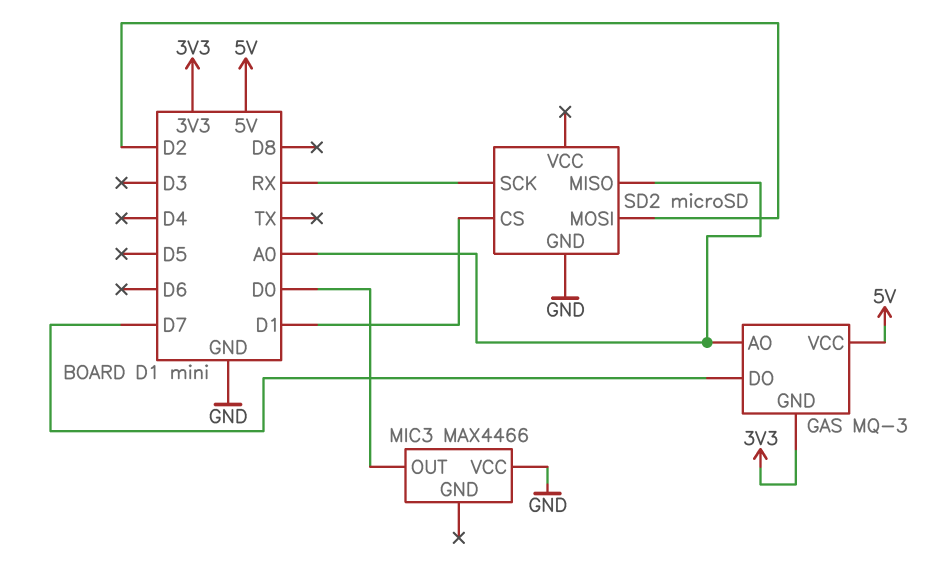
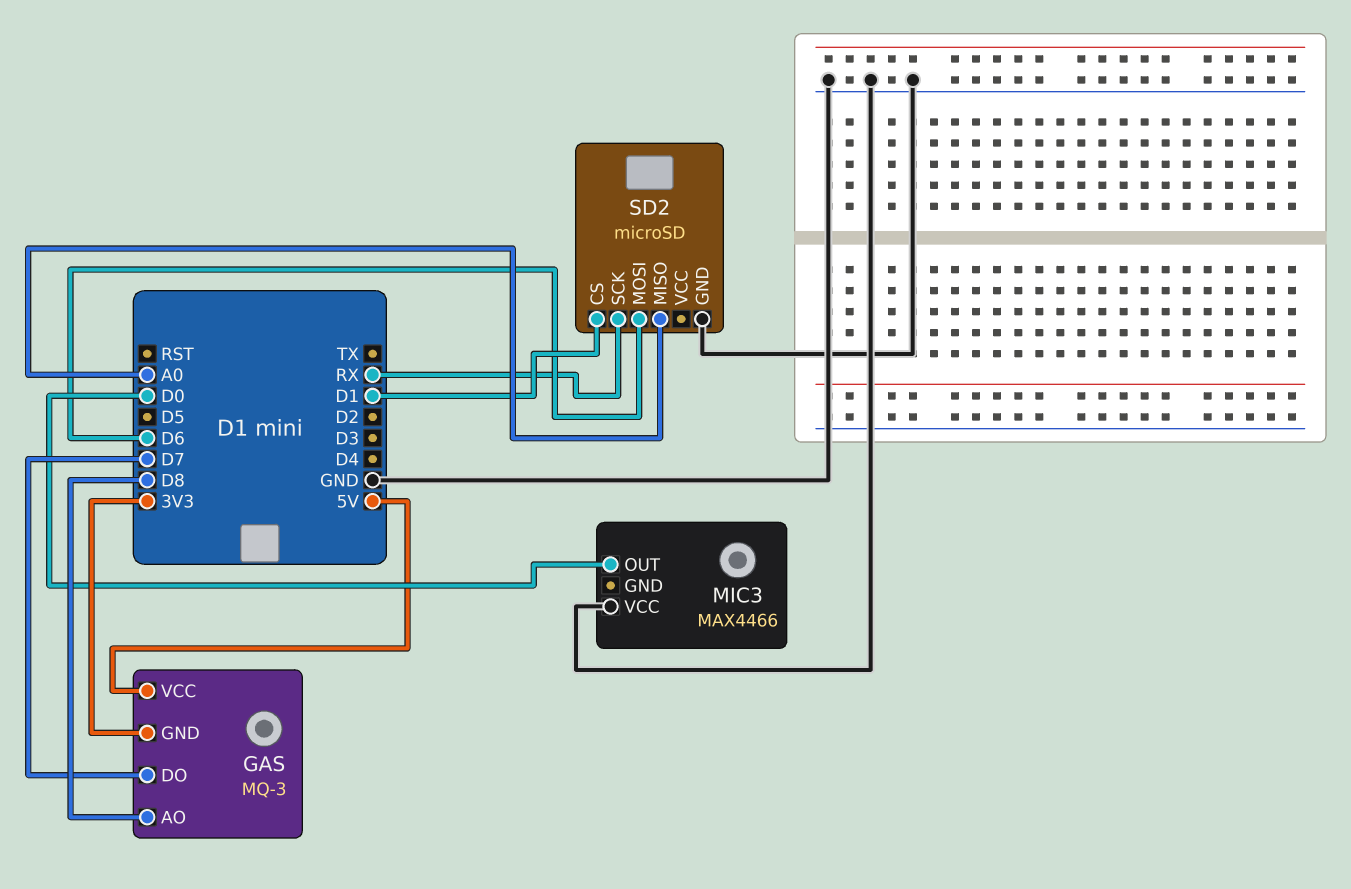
GAS pin AO: A0 -> D8
SD2 pin MOSI: D2 -> D6

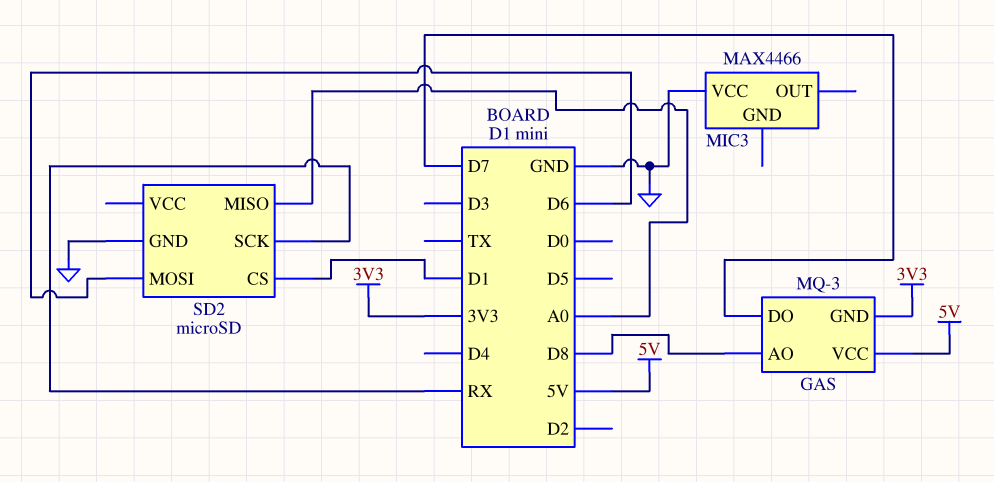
MIC3 pin OUT: D0 -> none

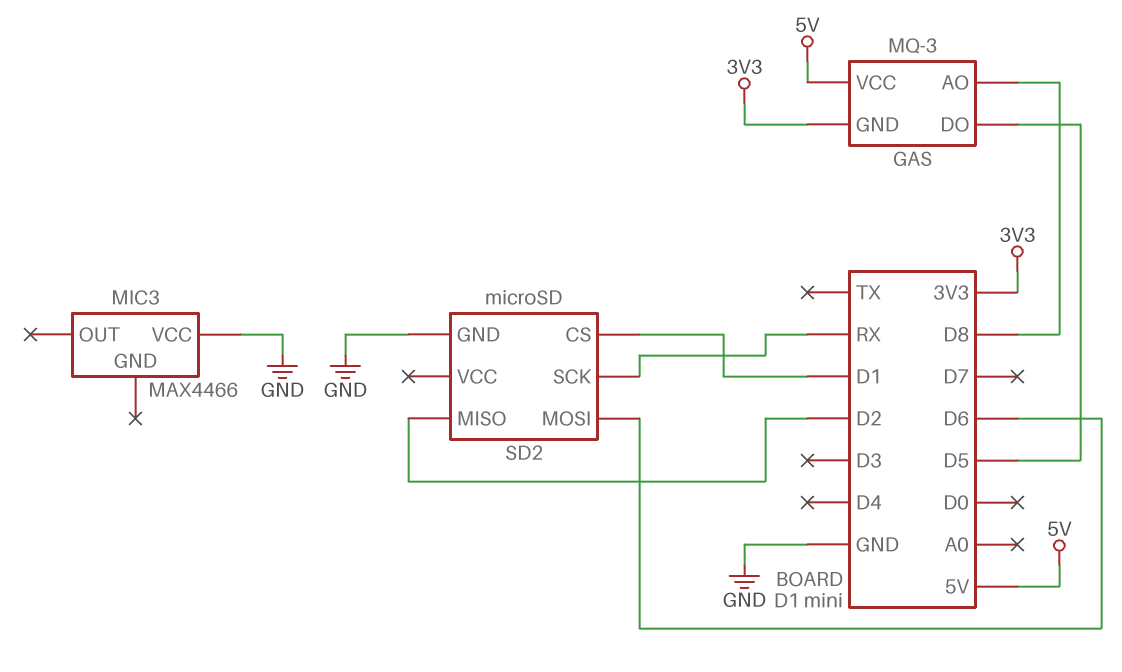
GAS pin DO: D7 -> D5
SD2 pin MISO: A0 -> D2

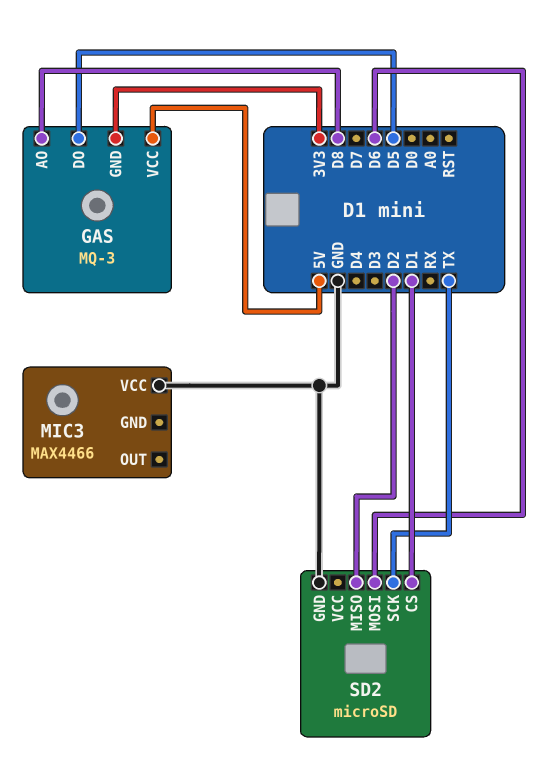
SD2 pin SCK: RX -> TX

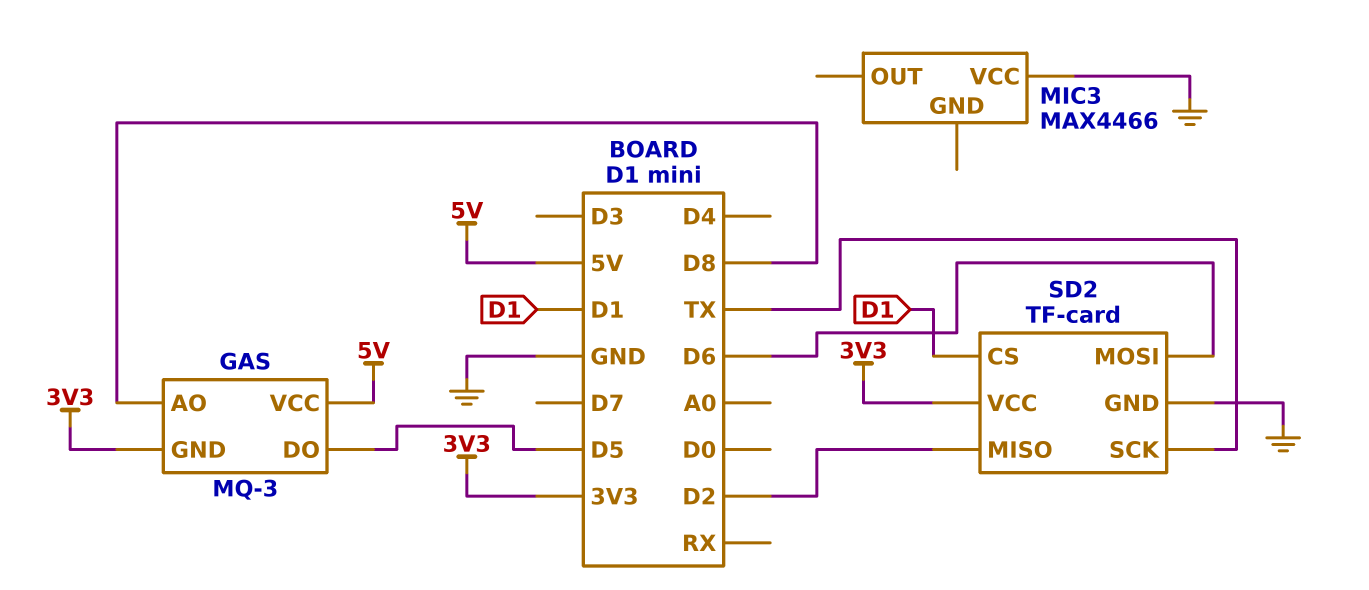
SD2: microSD -> TF-card
SD2 pin VCC: none -> 3V3

